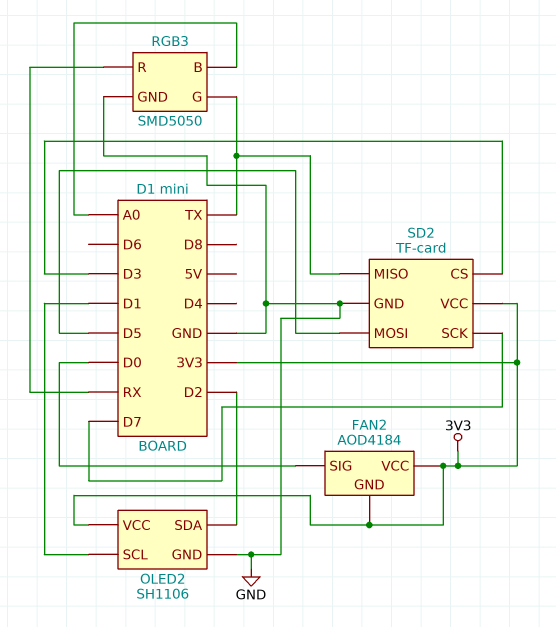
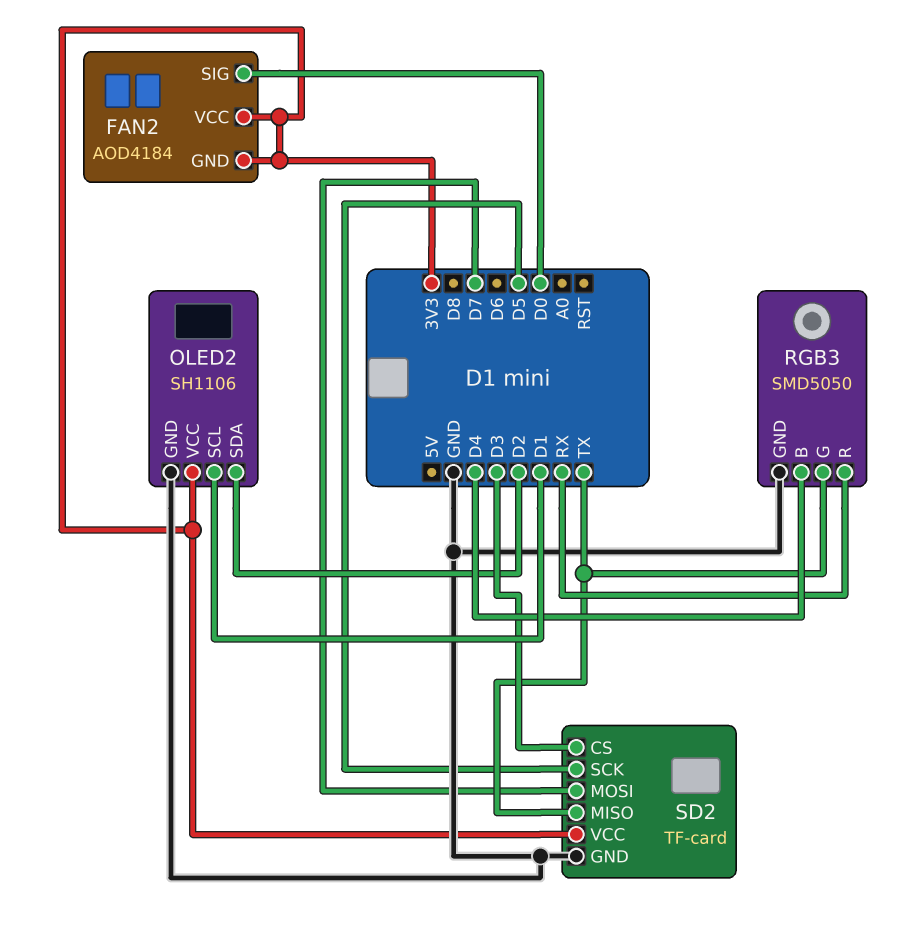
RGB3 pin B: A0 -> D4
SD2 pin MOSI: D5 -> D7
SD2 pin SCK: D7 -> D5

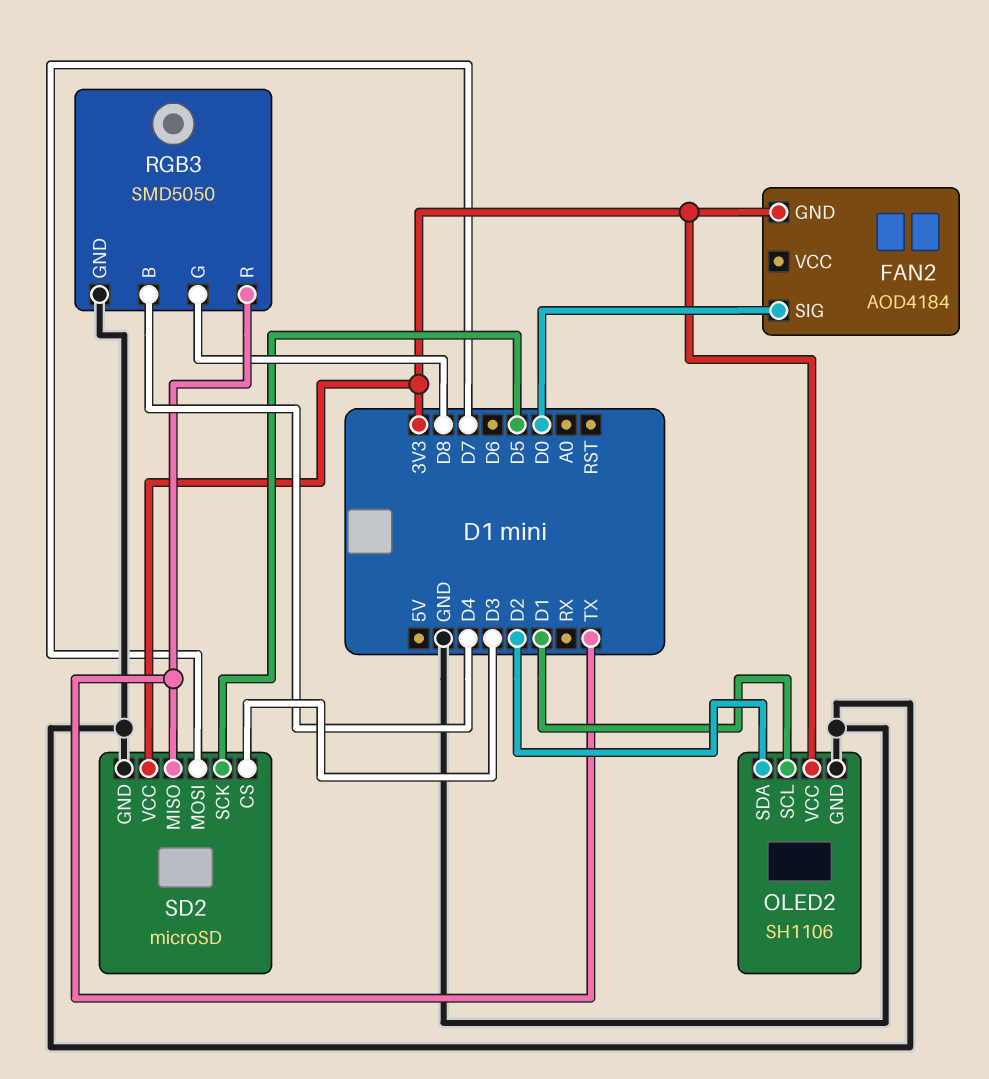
FAN2 pin VCC: 3V3 -> none
RGB3 pin G: TX -> D8
RGB3 pin R: RX -> TX
SD2: TF-card -> microSD

